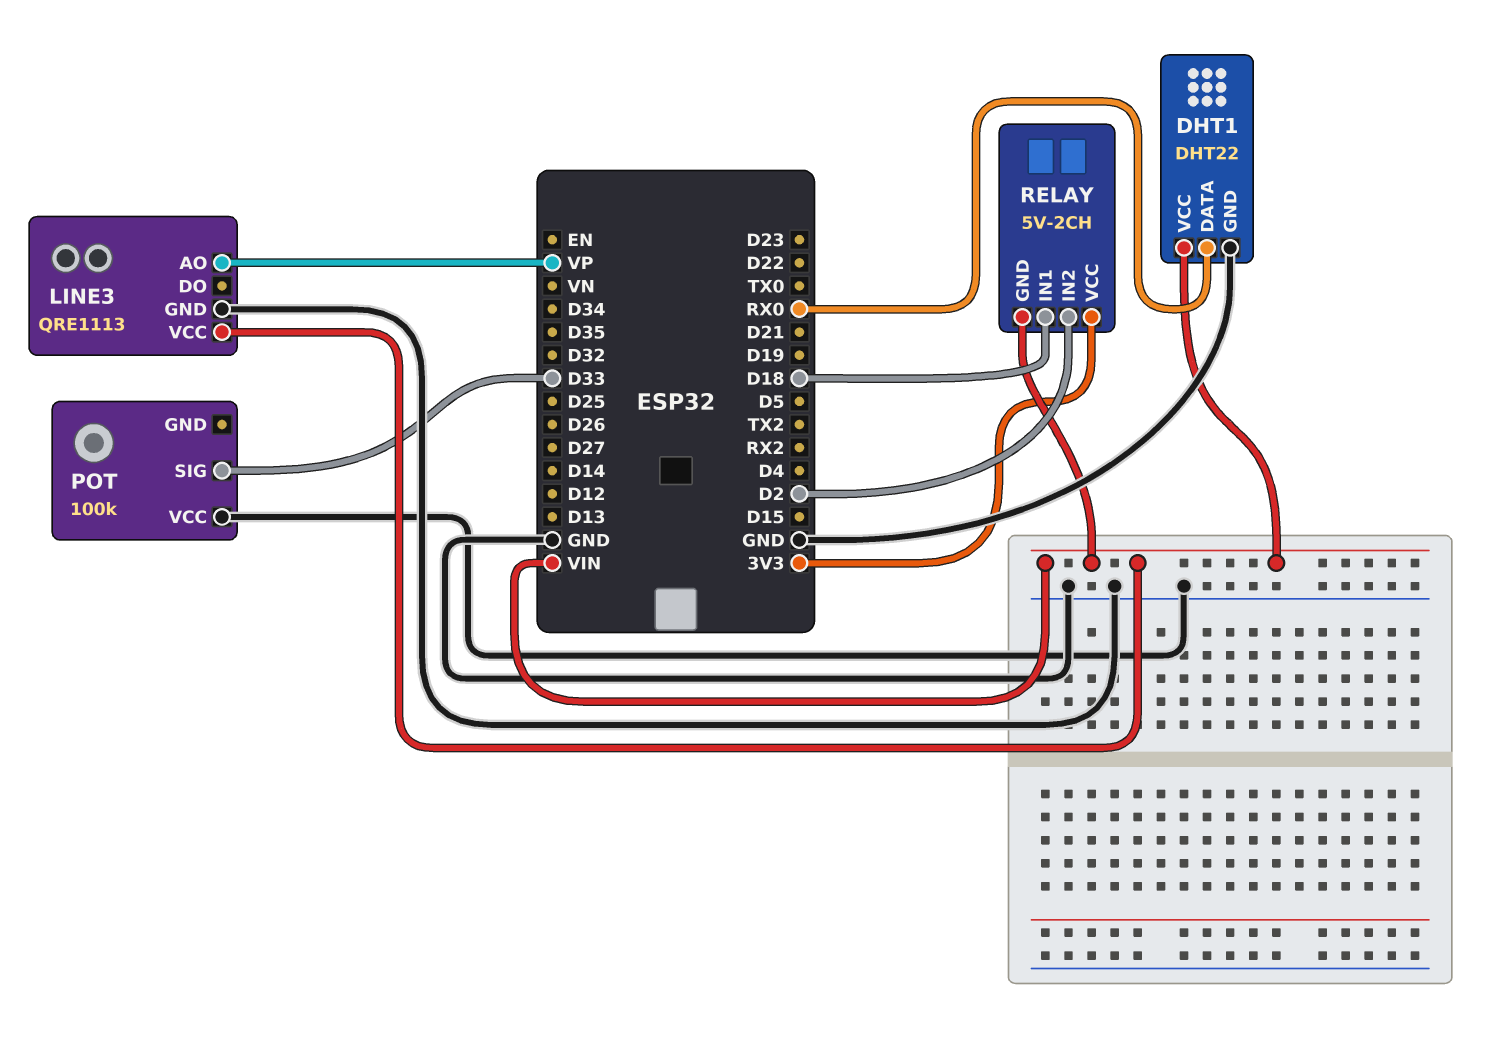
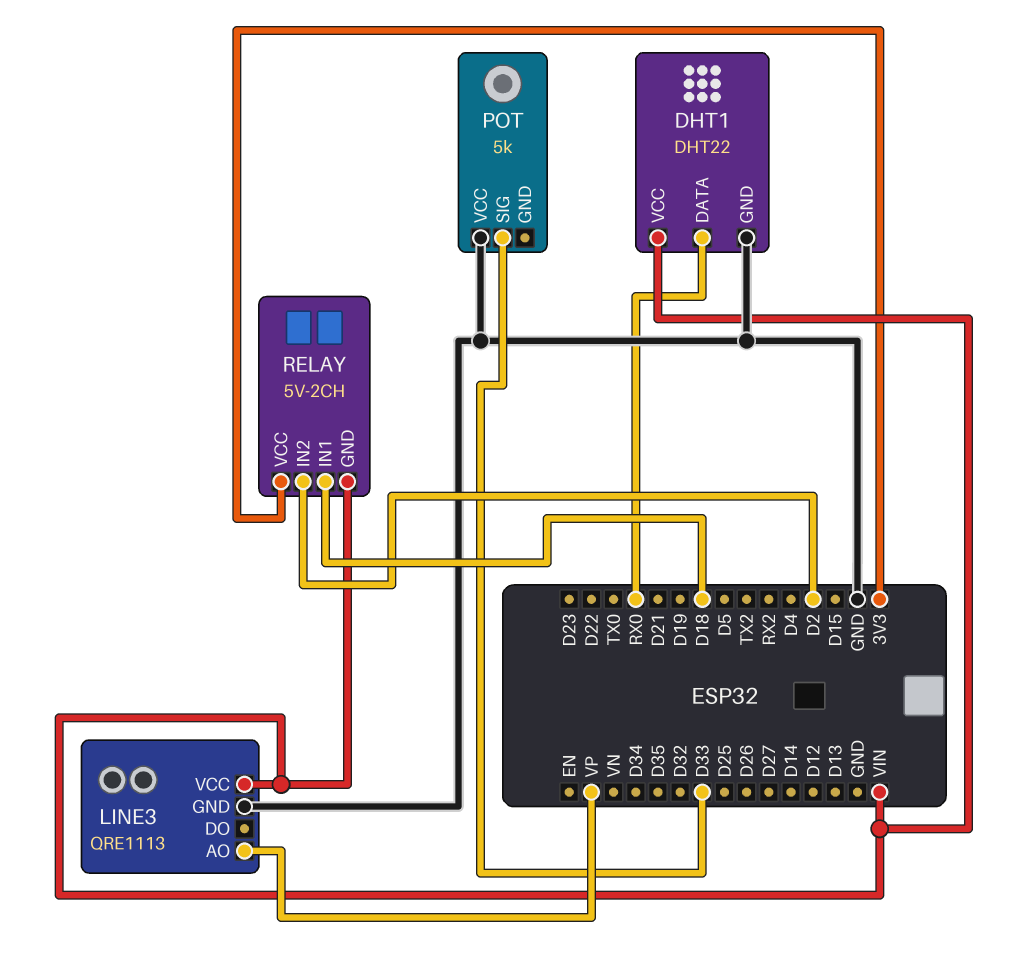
POT: 100k -> 5k

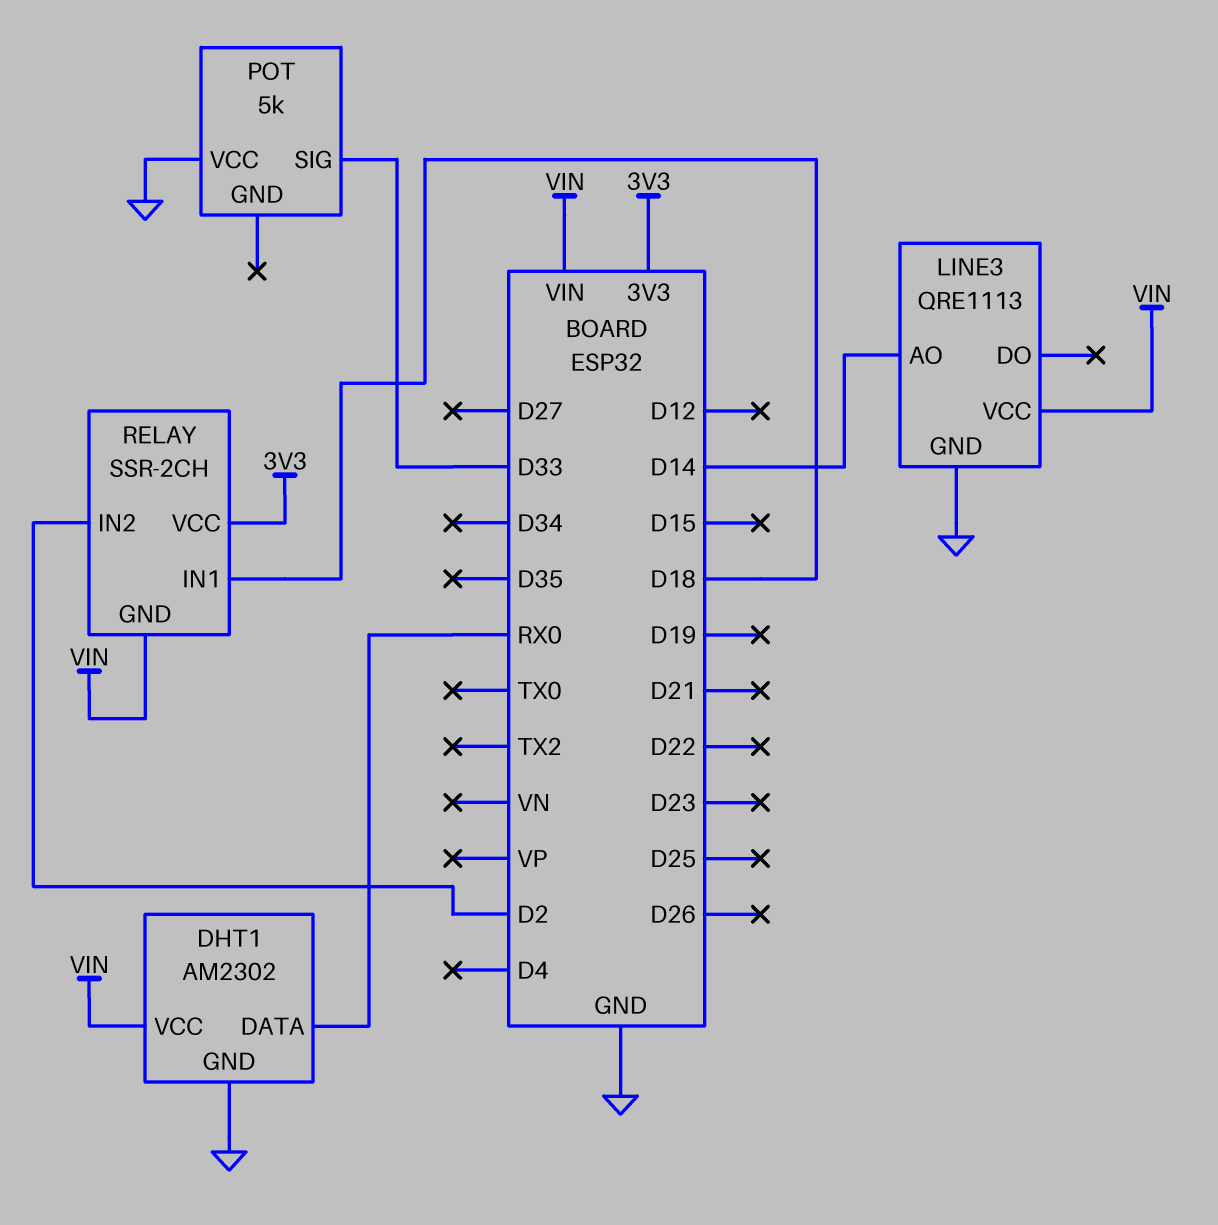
DHT1: DHT22 -> AM2302
LINE3 pin AO: VP -> D14
RELAY: 5V-2CH -> SSR-2CH

